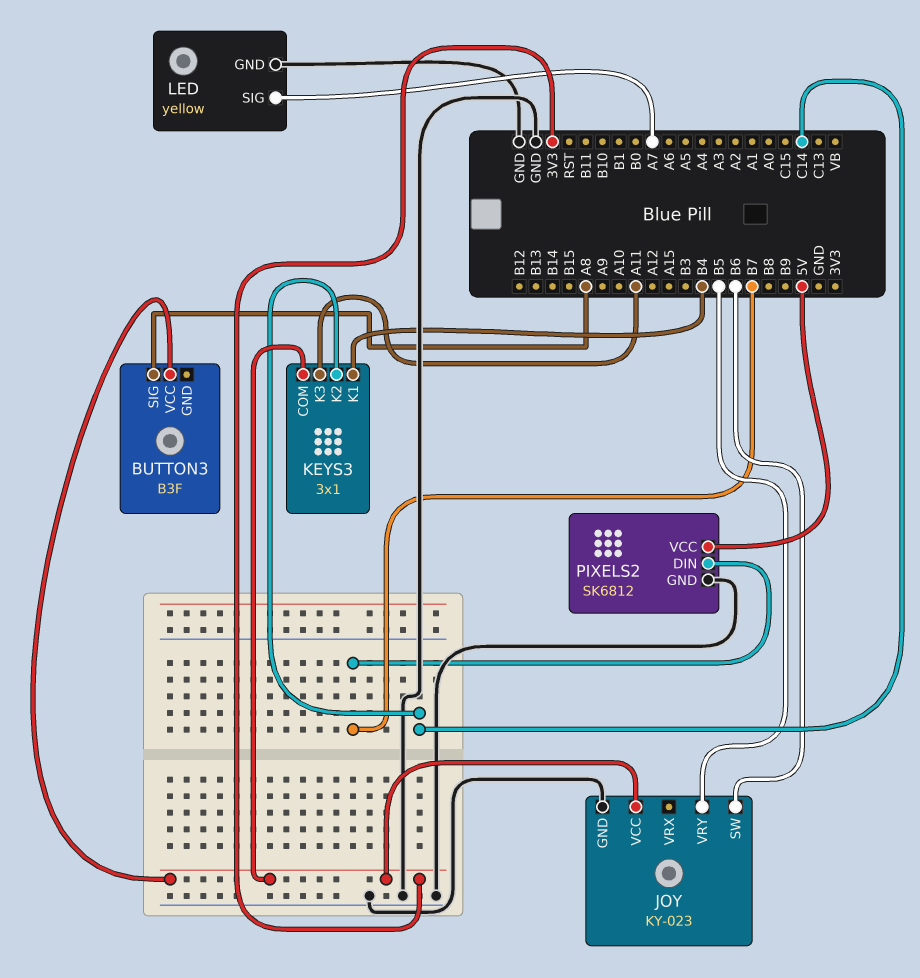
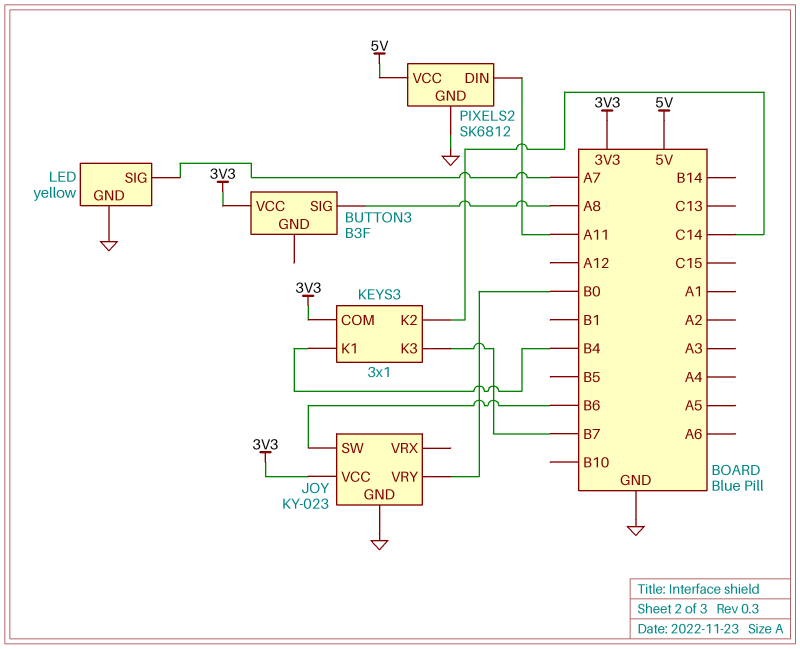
JOY pin VRY: B5 -> B0
KEYS3 pin K3: A11 -> B7
PIXELS2 pin DIN: B7 -> A11

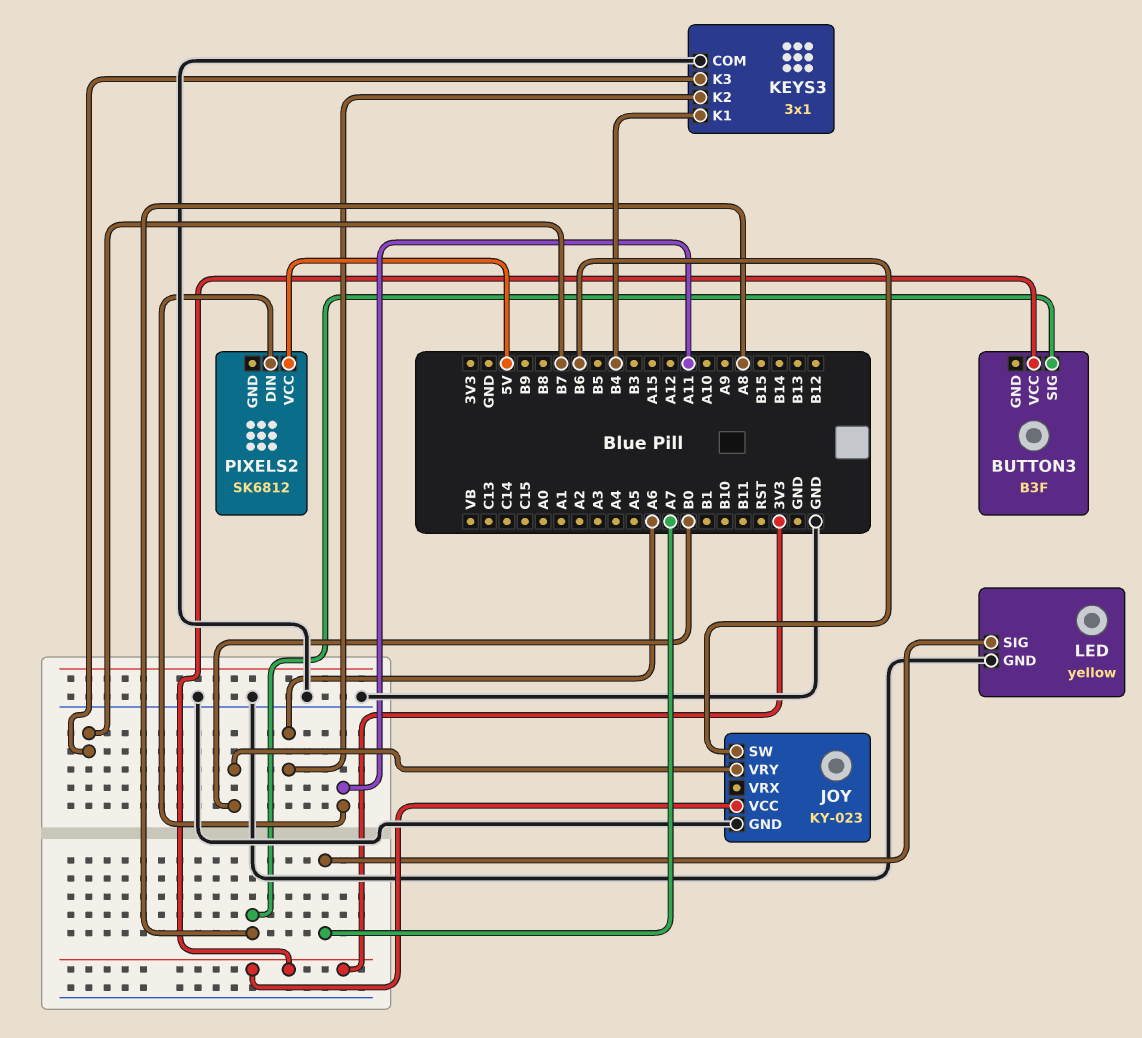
KEYS3 pin COM: 3V3 -> GND
KEYS3 pin K2: C14 -> A6
PIXELS2 pin GND: GND -> none

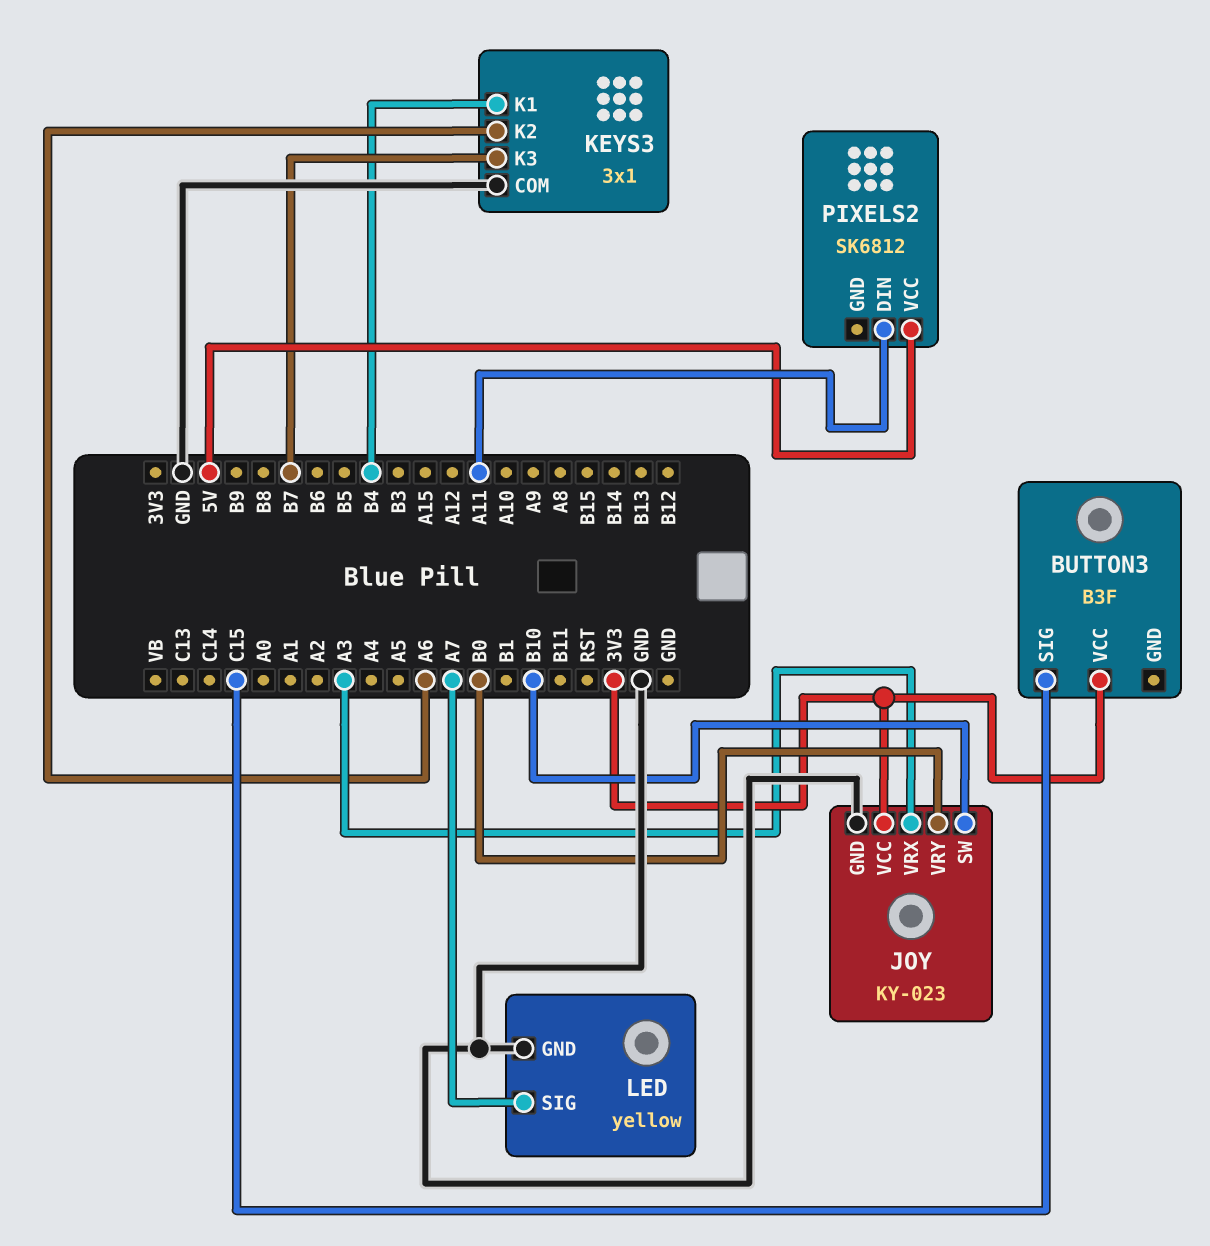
BUTTON3 pin SIG: A8 -> C15
JOY pin SW: B6 -> B10
JOY pin VRX: none -> A3

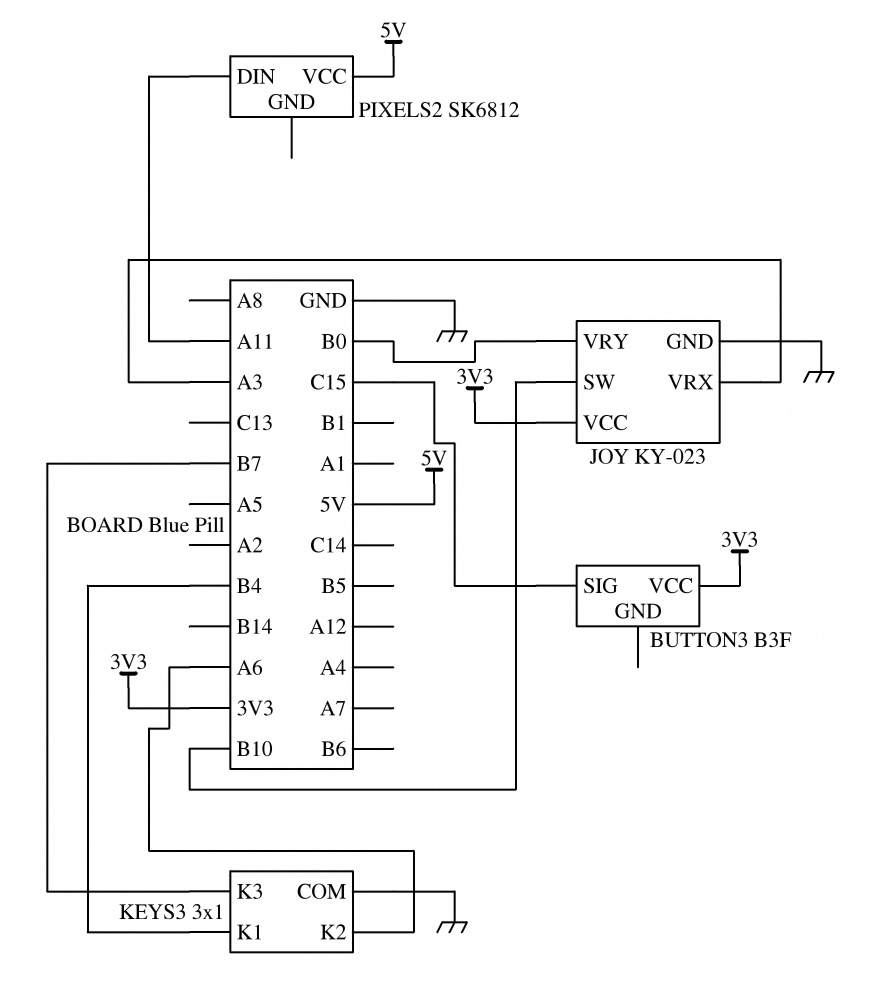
LED: yellow -> none
LED pin GND: GND -> none
LED pin SIG: A7 -> none

